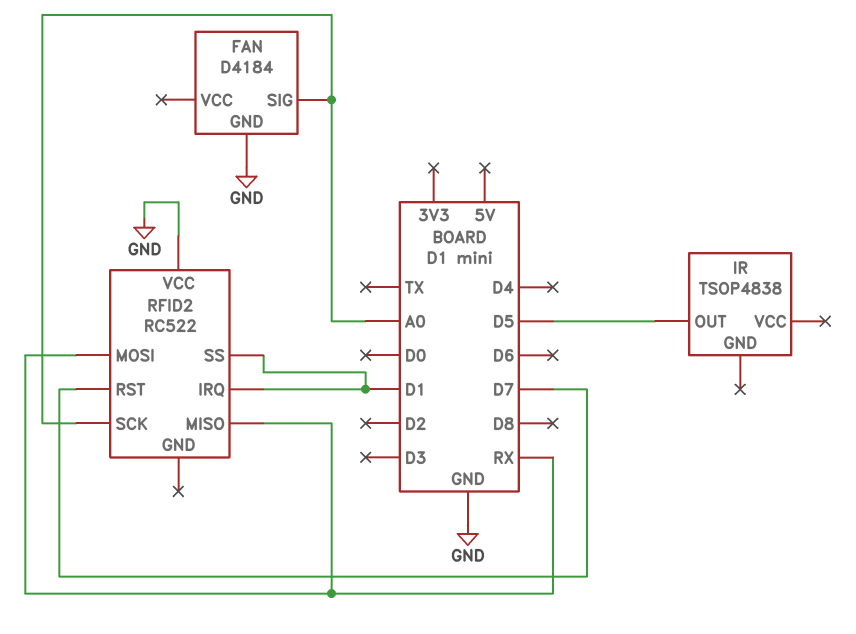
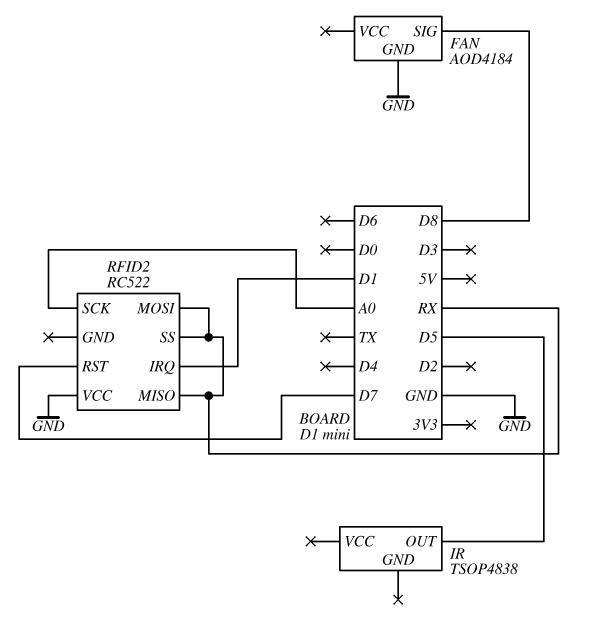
FAN: D4184 -> AOD4184
FAN pin SIG: A0 -> D8
RFID2 pin SS: D1 -> RX

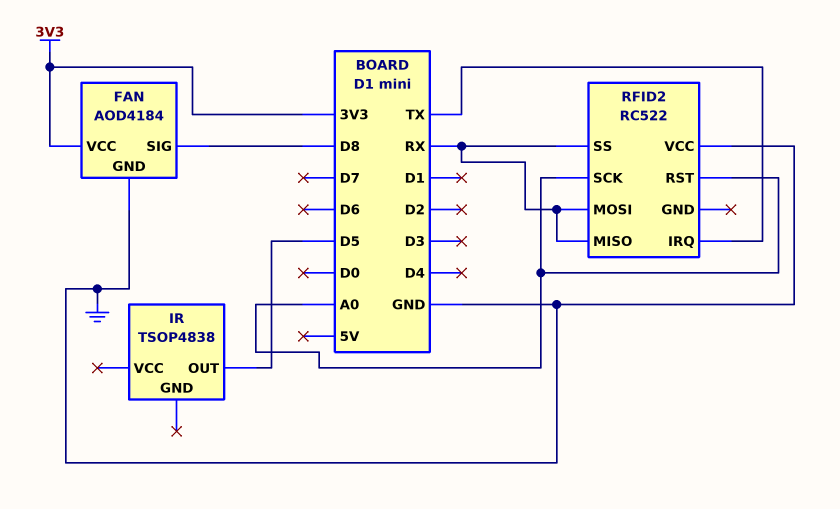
FAN pin VCC: none -> 3V3
RFID2 pin IRQ: D1 -> TX
RFID2 pin RST: D7 -> A0

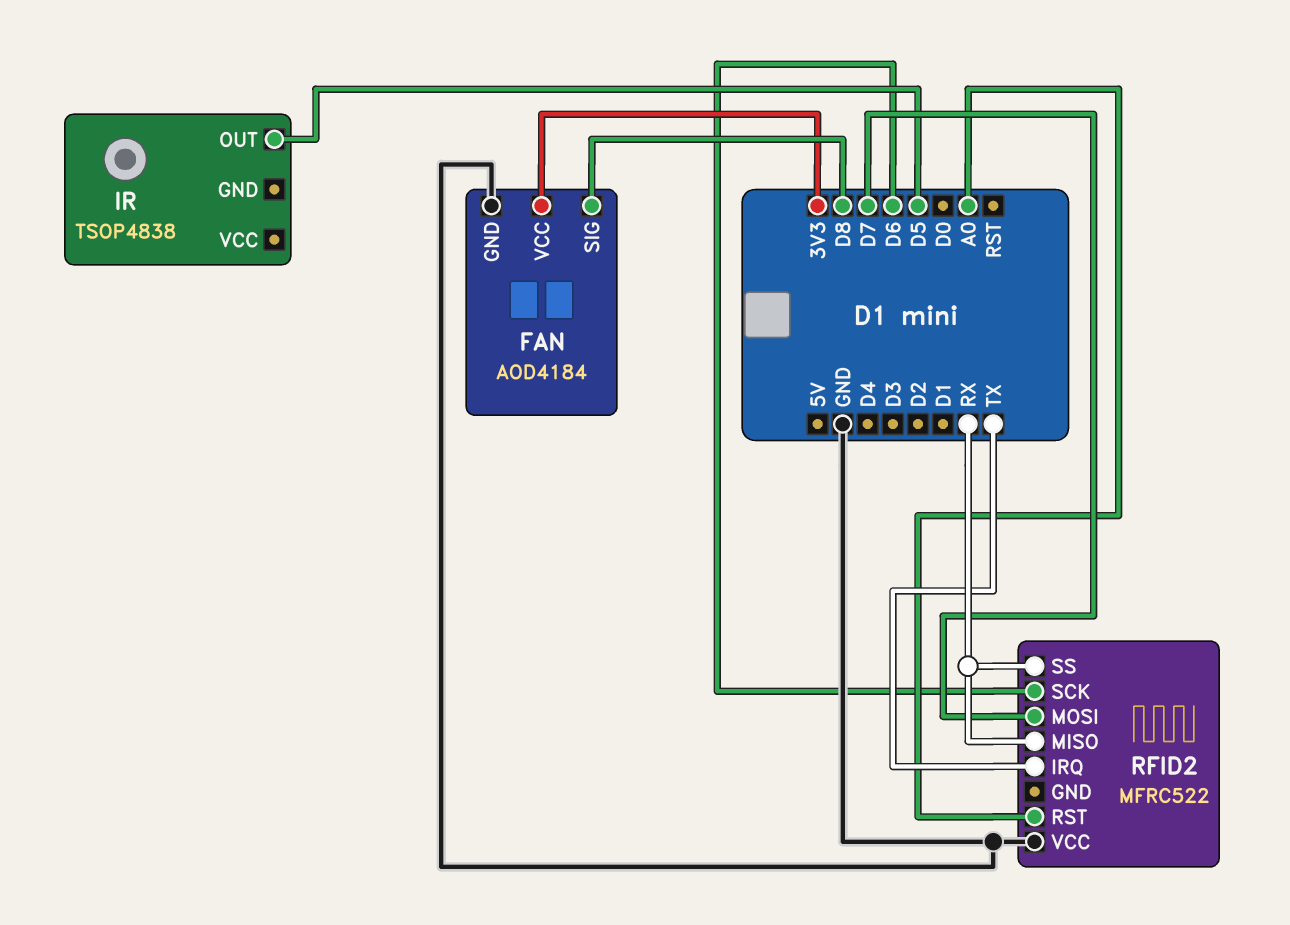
RFID2: RC522 -> MFRC522
RFID2 pin MOSI: RX -> D7
RFID2 pin SCK: A0 -> D6

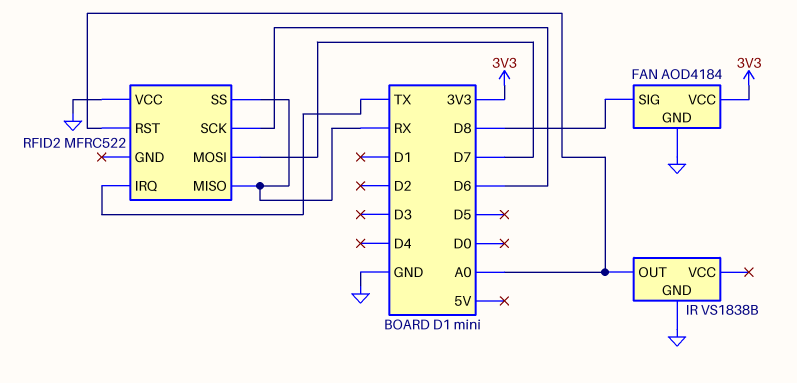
IR: TSOP4838 -> VS1838B
IR pin GND: none -> GND
IR pin OUT: D5 -> A0

